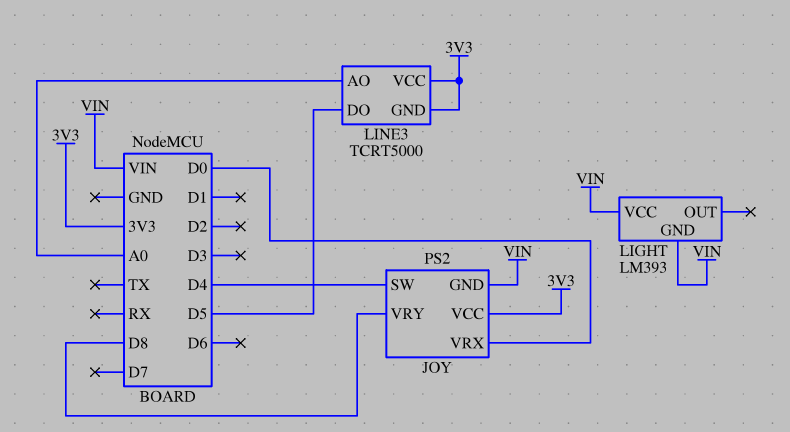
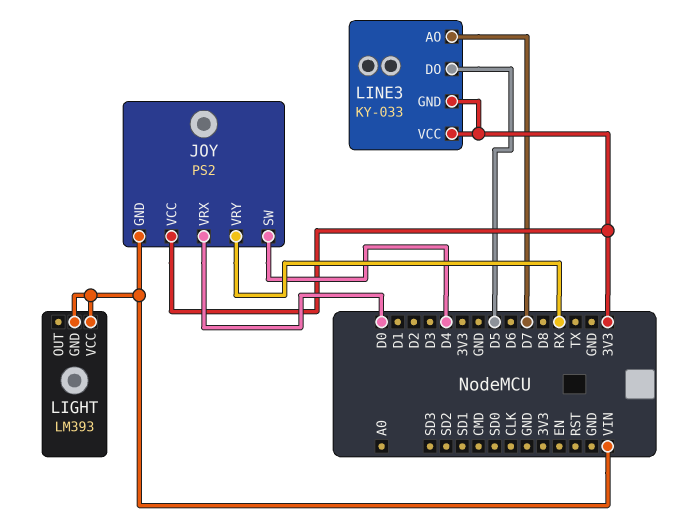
JOY pin VRY: D8 -> RX
LINE3: TCRT5000 -> KY-033
LINE3 pin AO: A0 -> D7

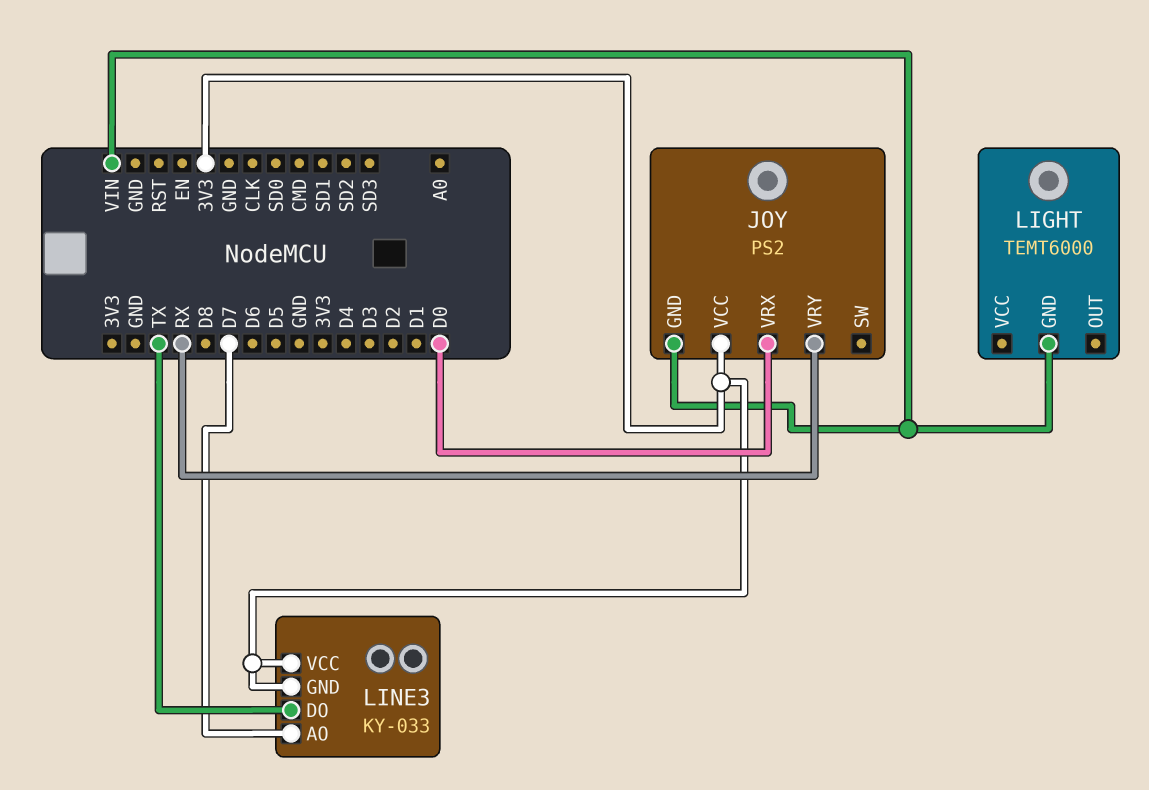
JOY pin SW: D4 -> none
LIGHT: LM393 -> TEMT6000
LIGHT pin VCC: VIN -> none
LINE3 pin DO: D5 -> TX

